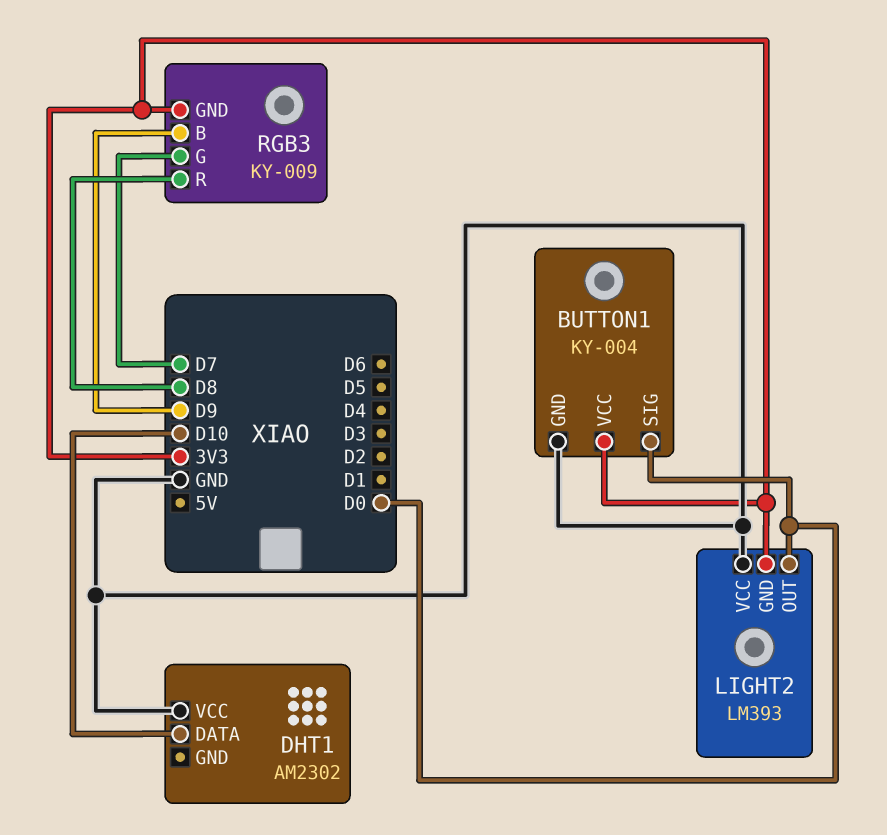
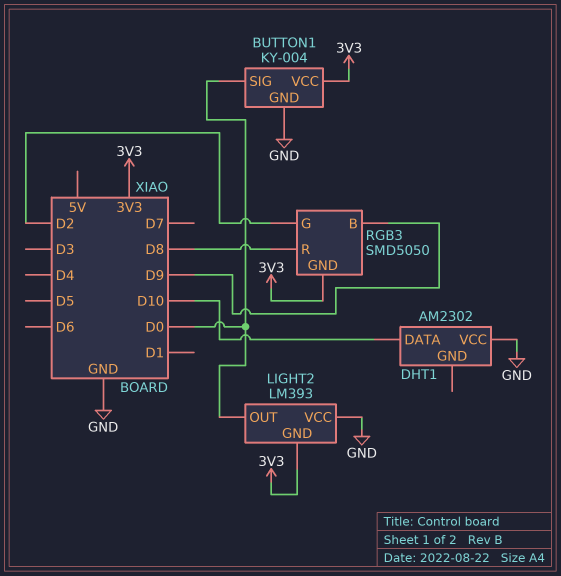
RGB3: KY-009 -> SMD5050
RGB3 pin G: D7 -> D2

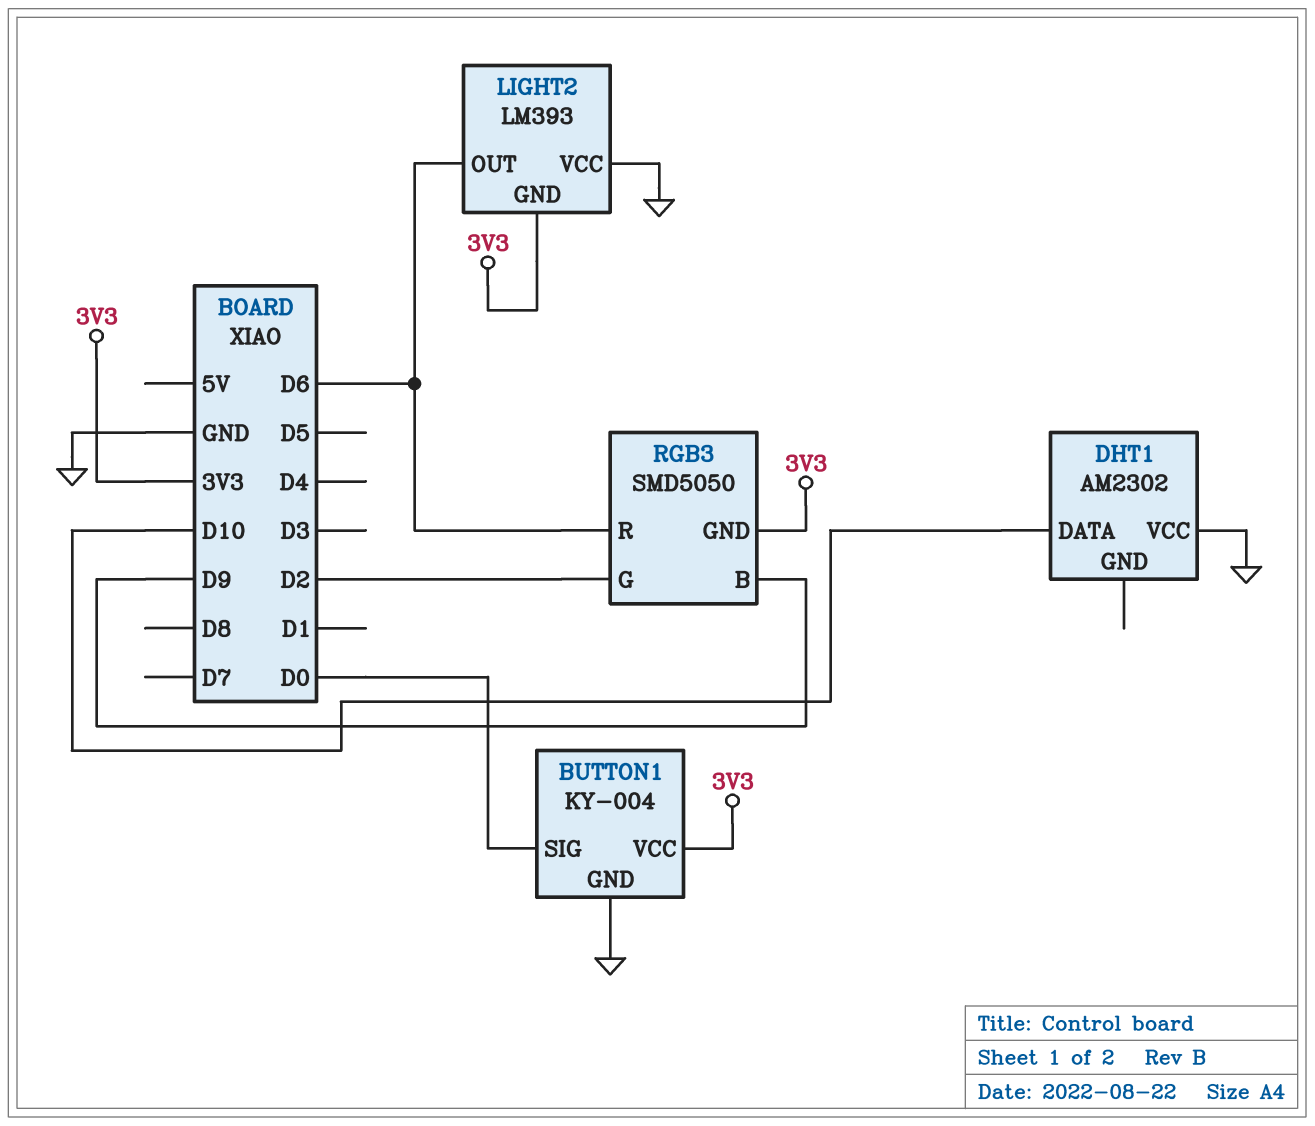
LIGHT2 pin OUT: D0 -> D6
RGB3 pin R: D8 -> D6

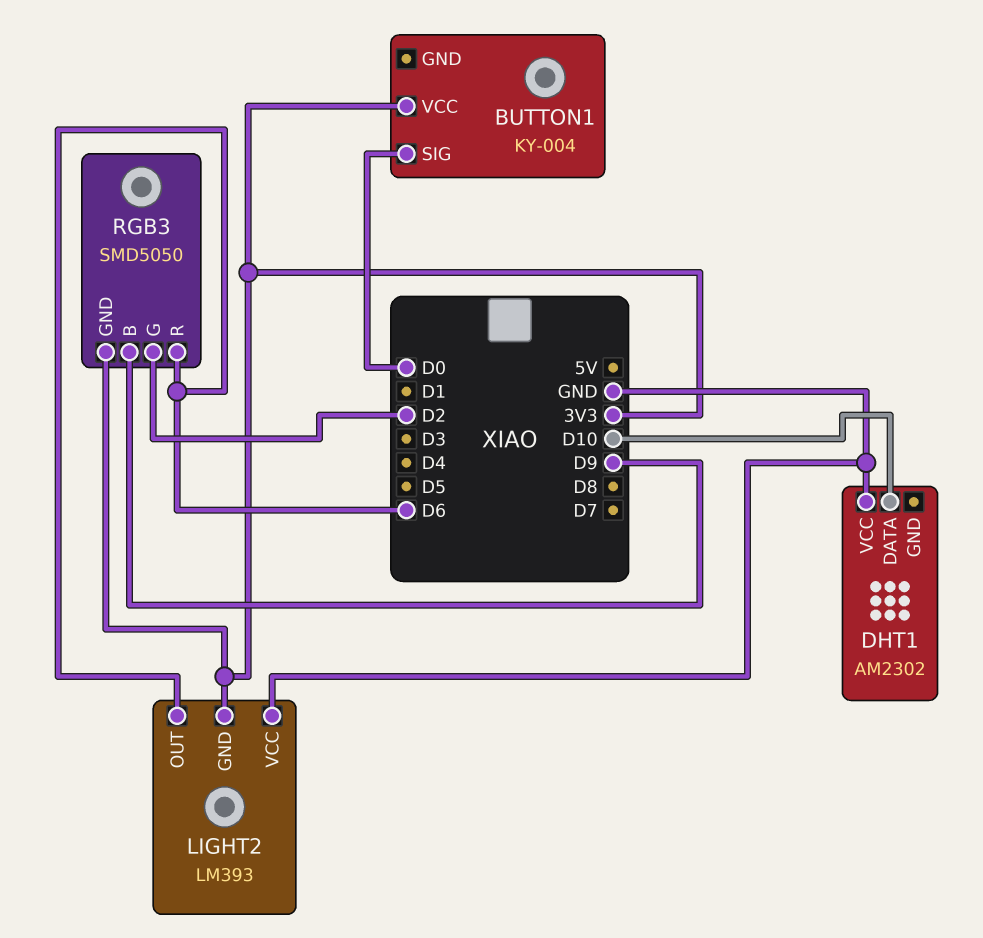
BUTTON1 pin GND: GND -> none

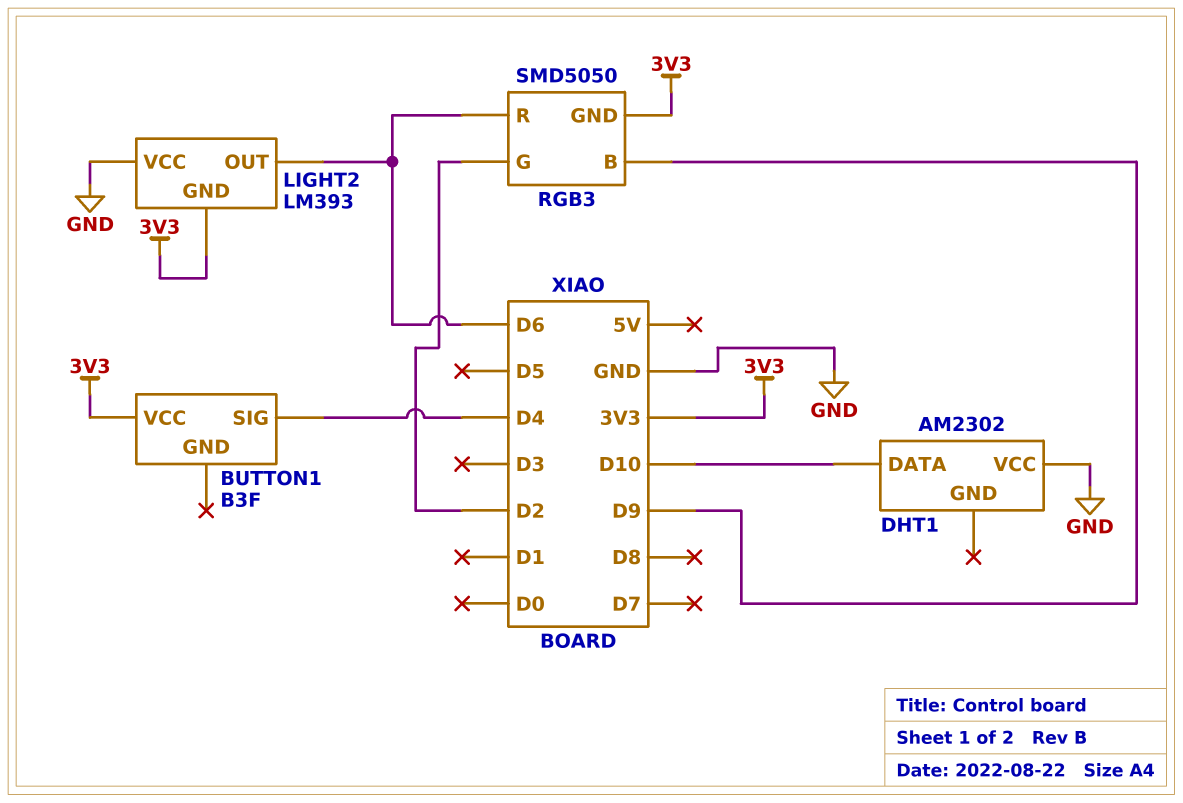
BUTTON1: KY-004 -> B3F
BUTTON1 pin SIG: D0 -> D4

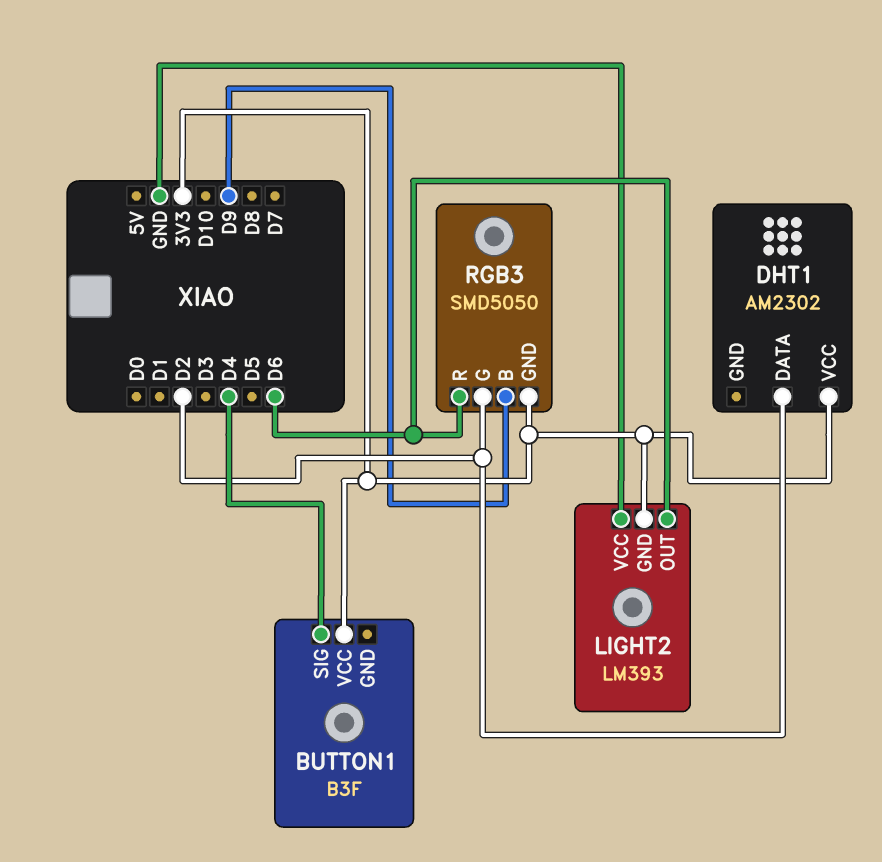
DHT1 pin DATA: D10 -> D2
DHT1 pin VCC: GND -> 3V3

